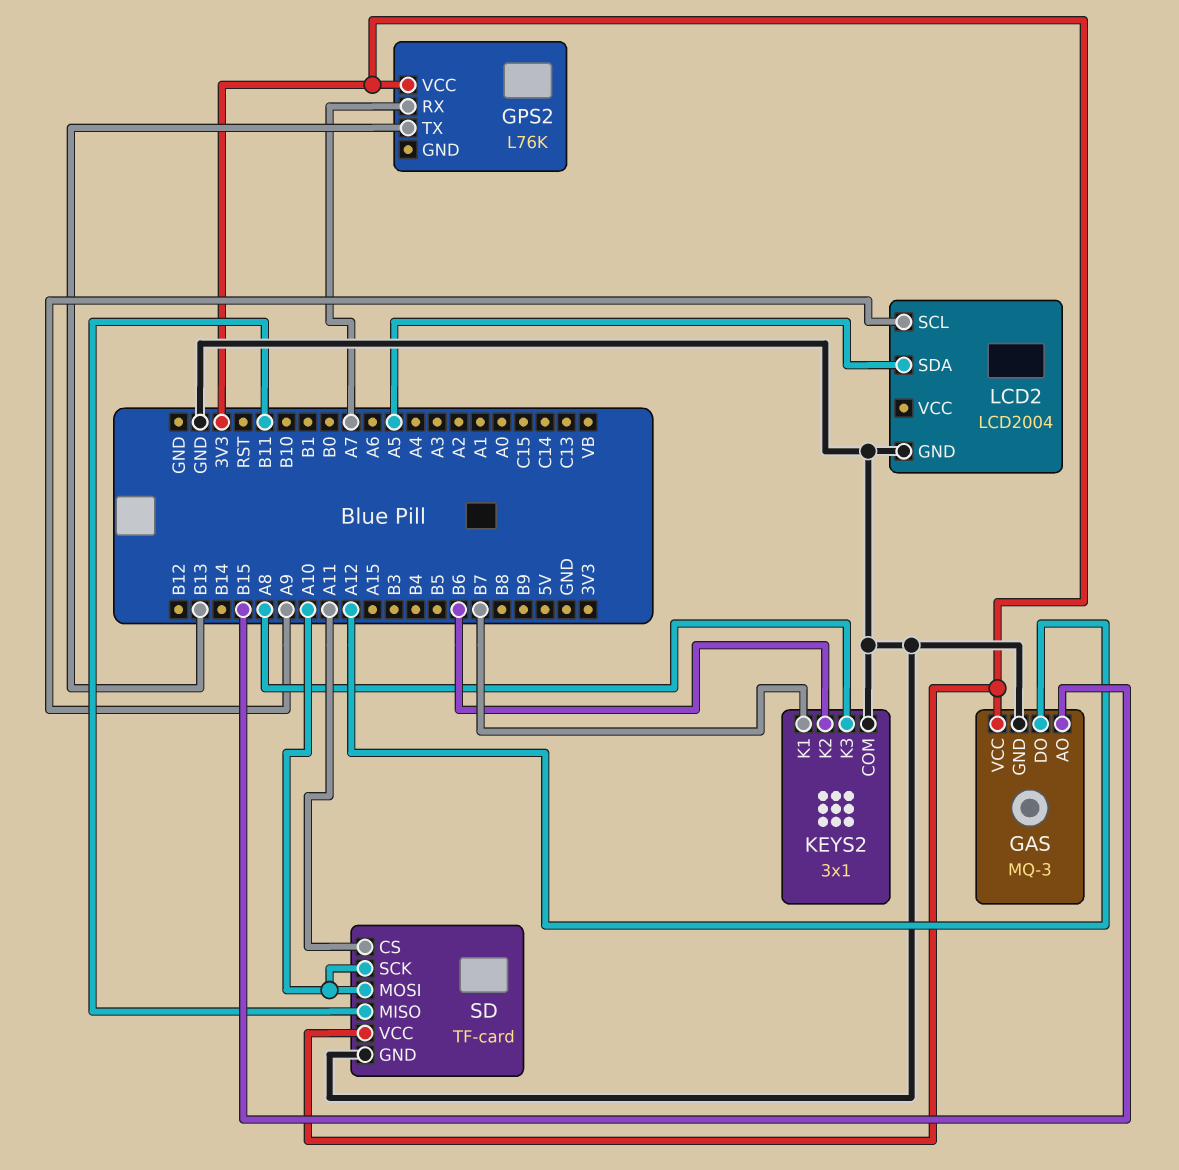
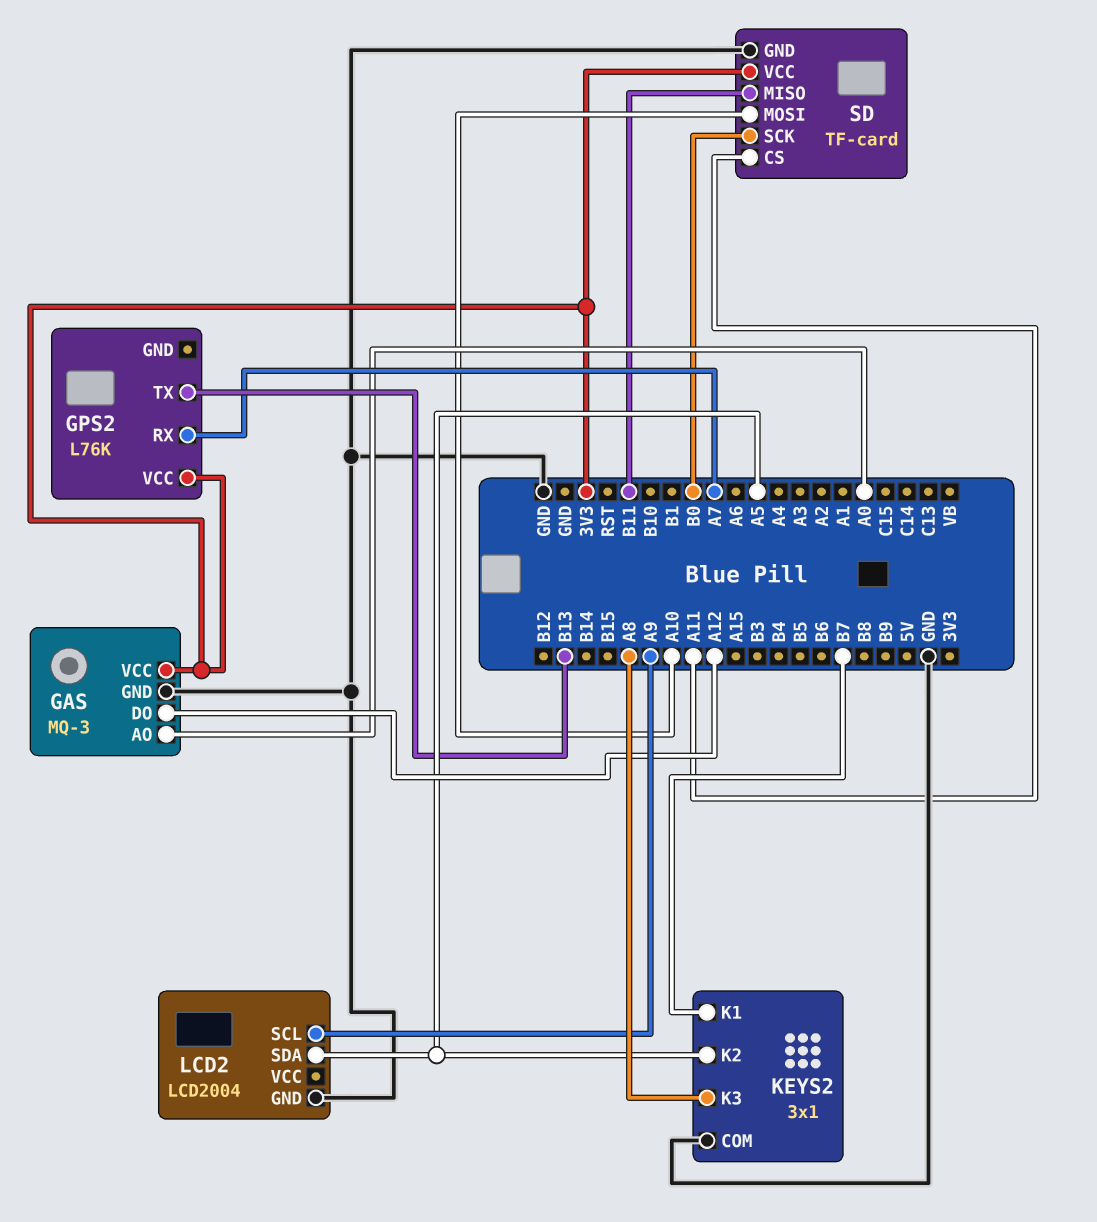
GAS pin AO: B15 -> A0
KEYS2 pin K2: B6 -> A5
SD pin SCK: A10 -> B0

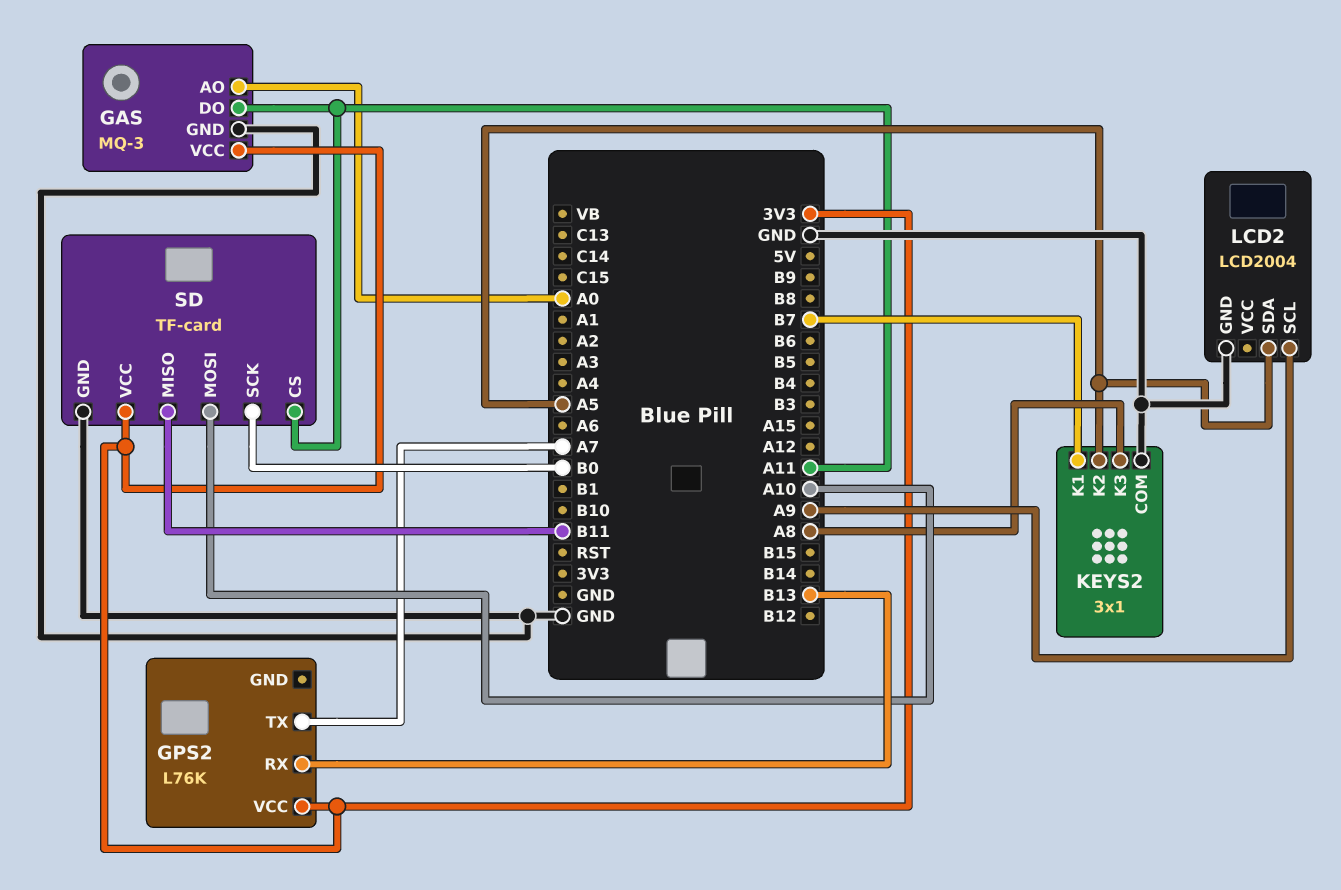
GAS pin DO: A12 -> A11
GPS2 pin RX: A7 -> B13
GPS2 pin TX: B13 -> A7

